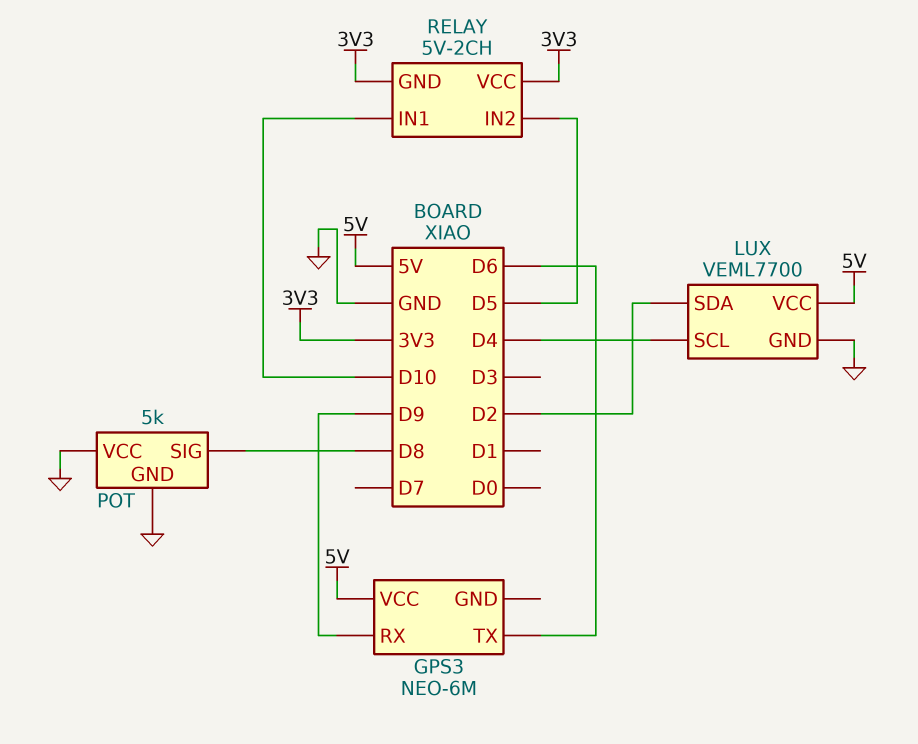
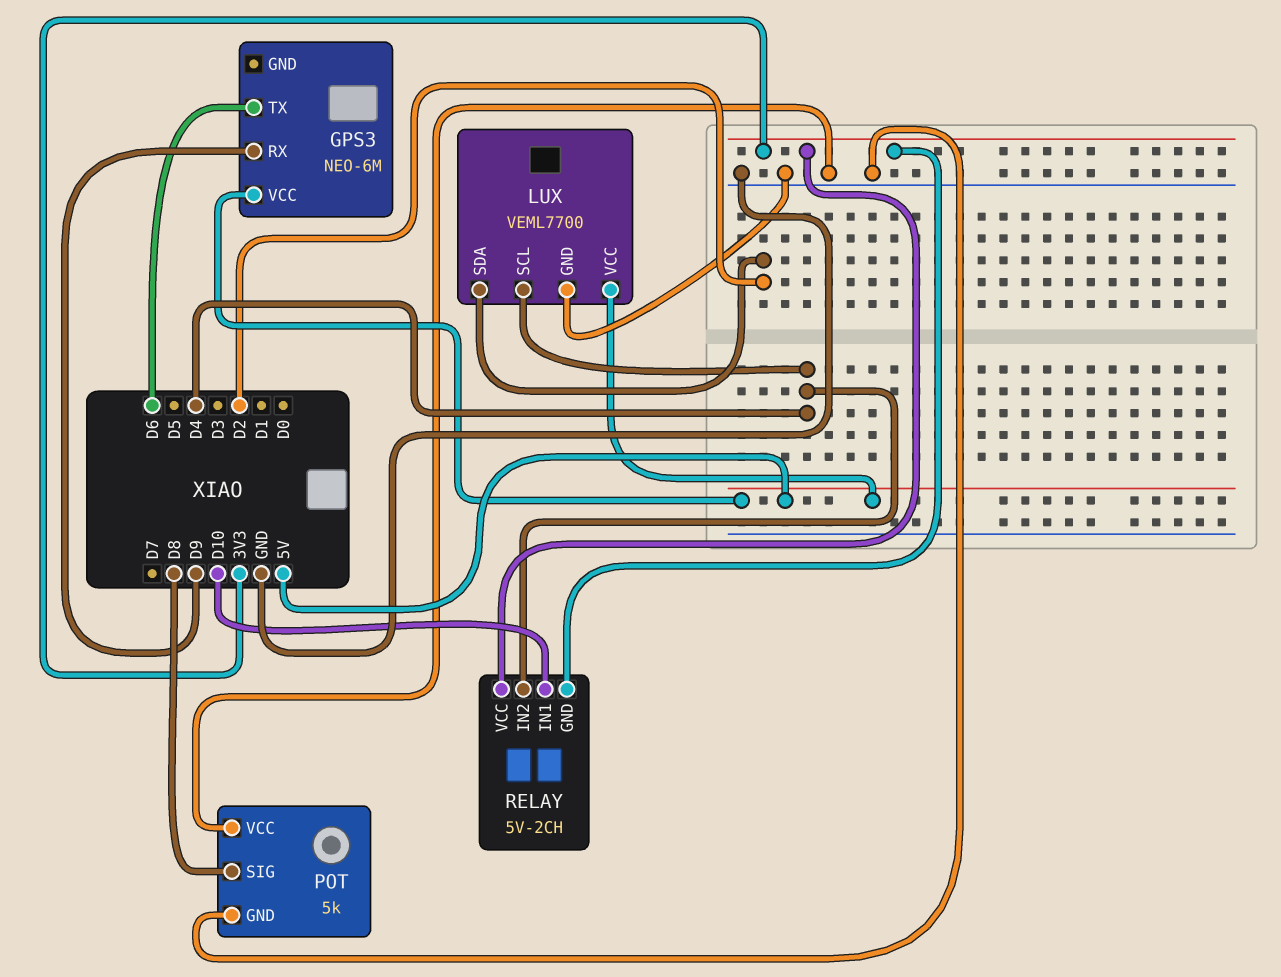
RELAY pin IN2: D5 -> D4

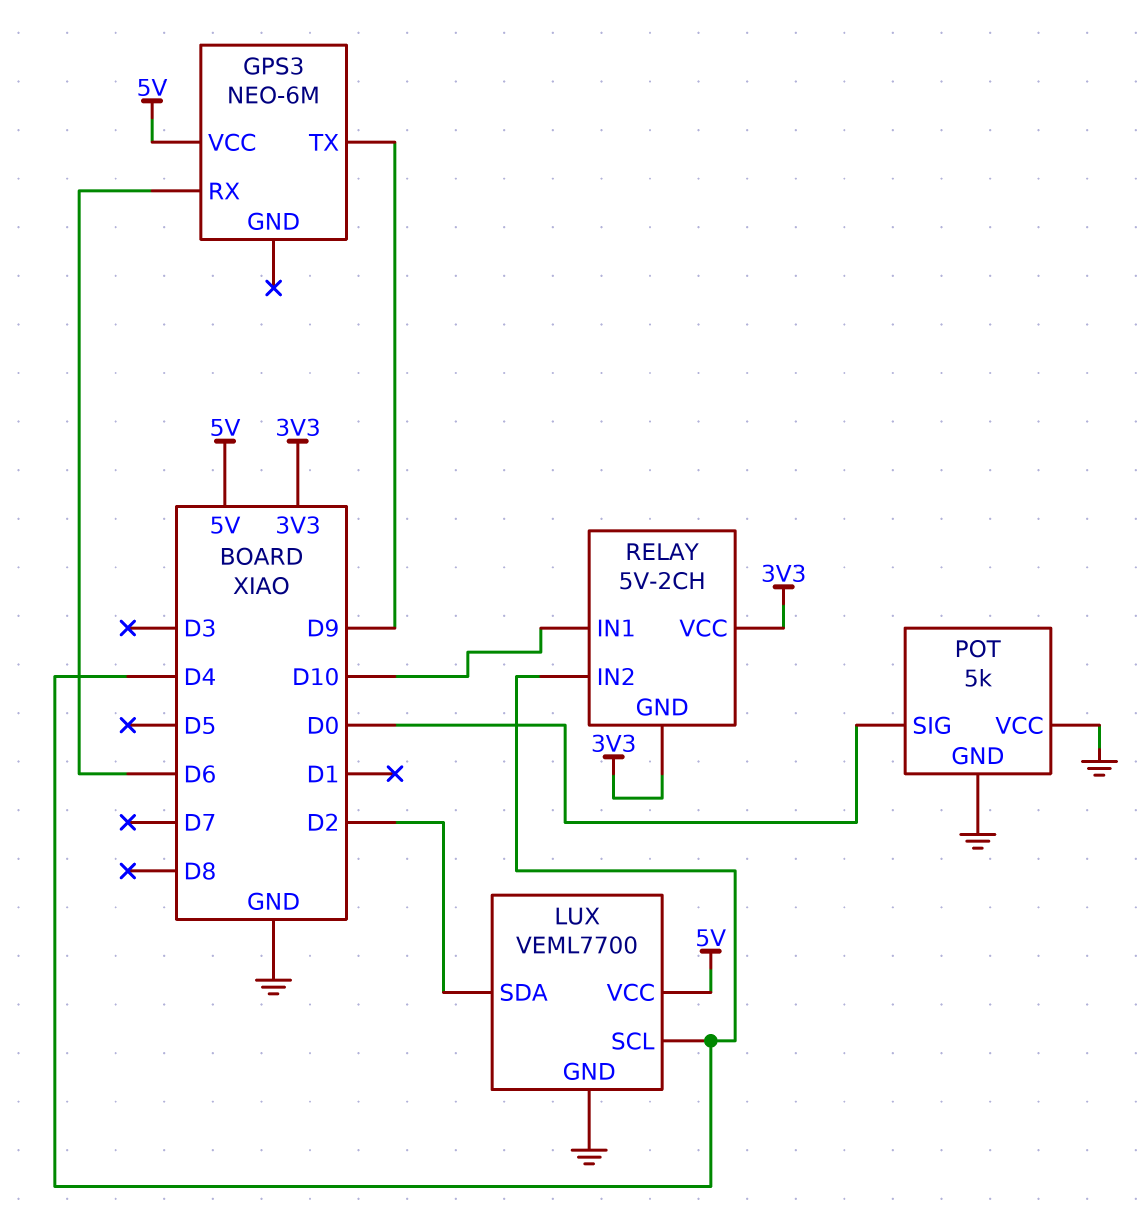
GPS3 pin RX: D9 -> D6
GPS3 pin TX: D6 -> D9
POT pin SIG: D8 -> D0

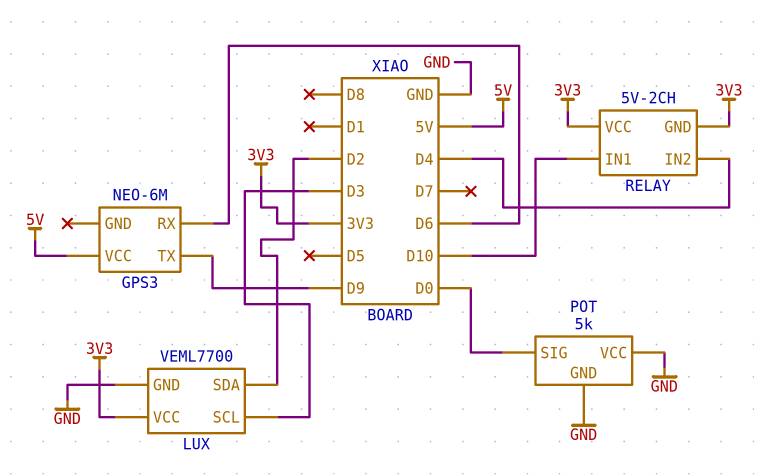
LUX pin SCL: D4 -> D3
LUX pin VCC: 5V -> 3V3

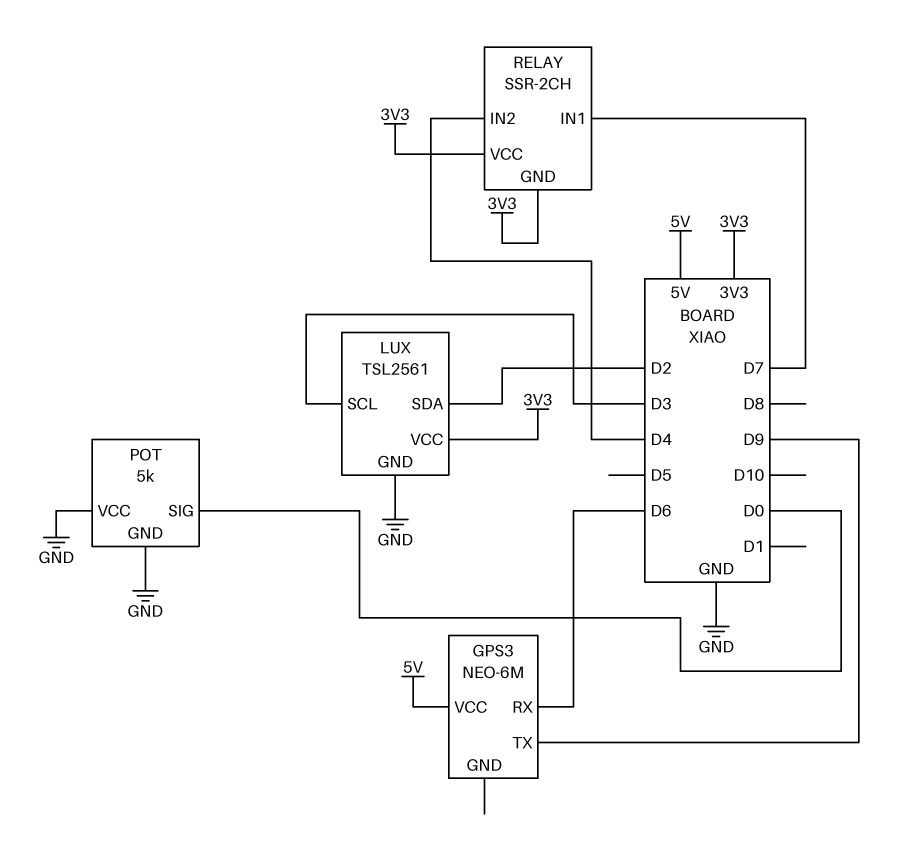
LUX: VEML7700 -> TSL2561
RELAY: 5V-2CH -> SSR-2CH
RELAY pin IN1: D10 -> D7

